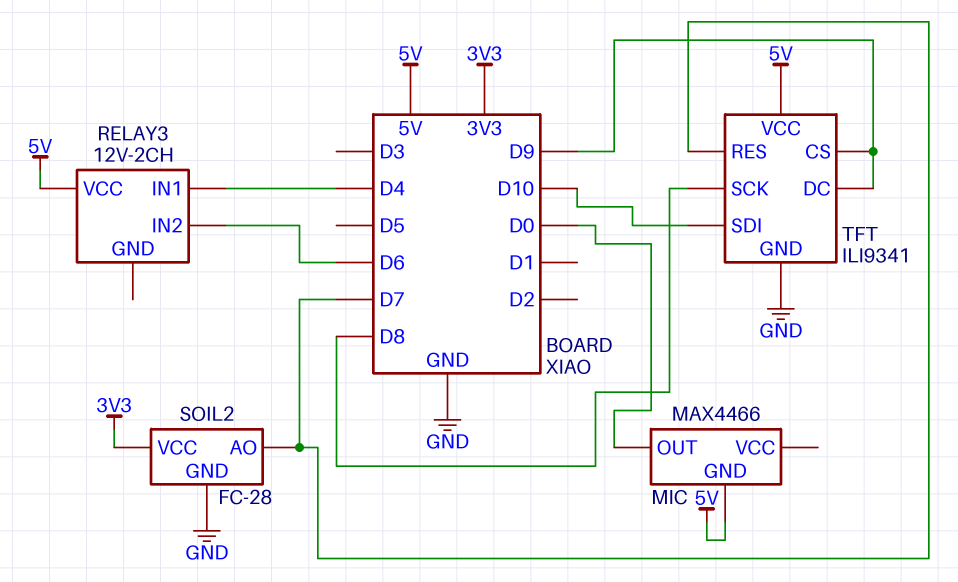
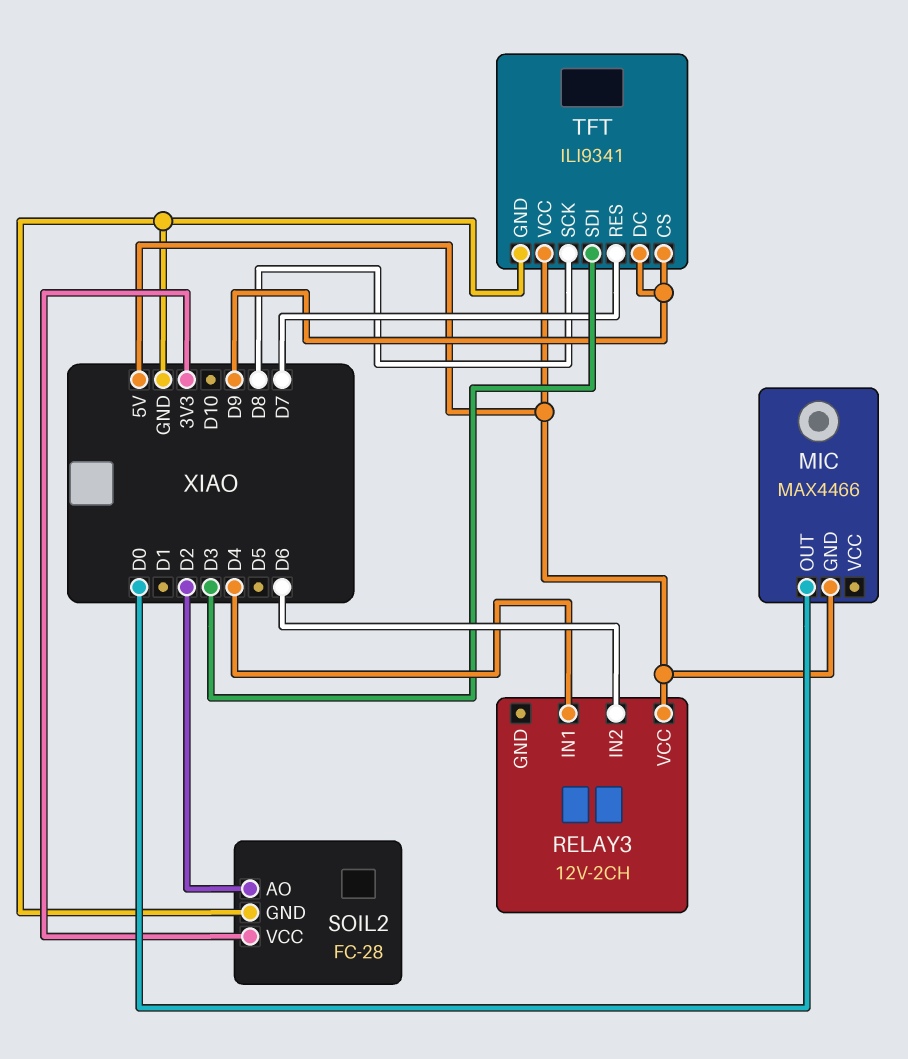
SOIL2 pin AO: D7 -> D2
TFT pin SDI: D10 -> D3

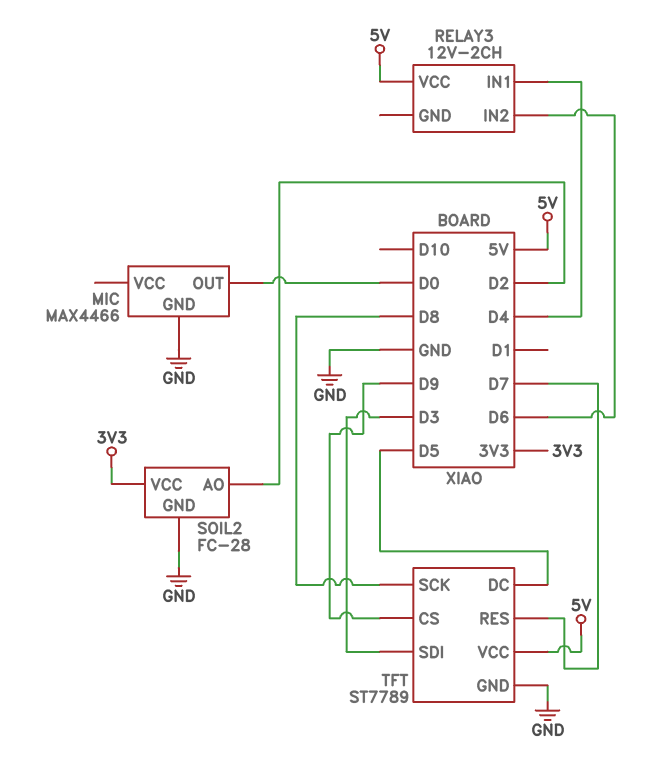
MIC pin GND: 5V -> GND
TFT: ILI9341 -> ST7789
TFT pin DC: D9 -> D5

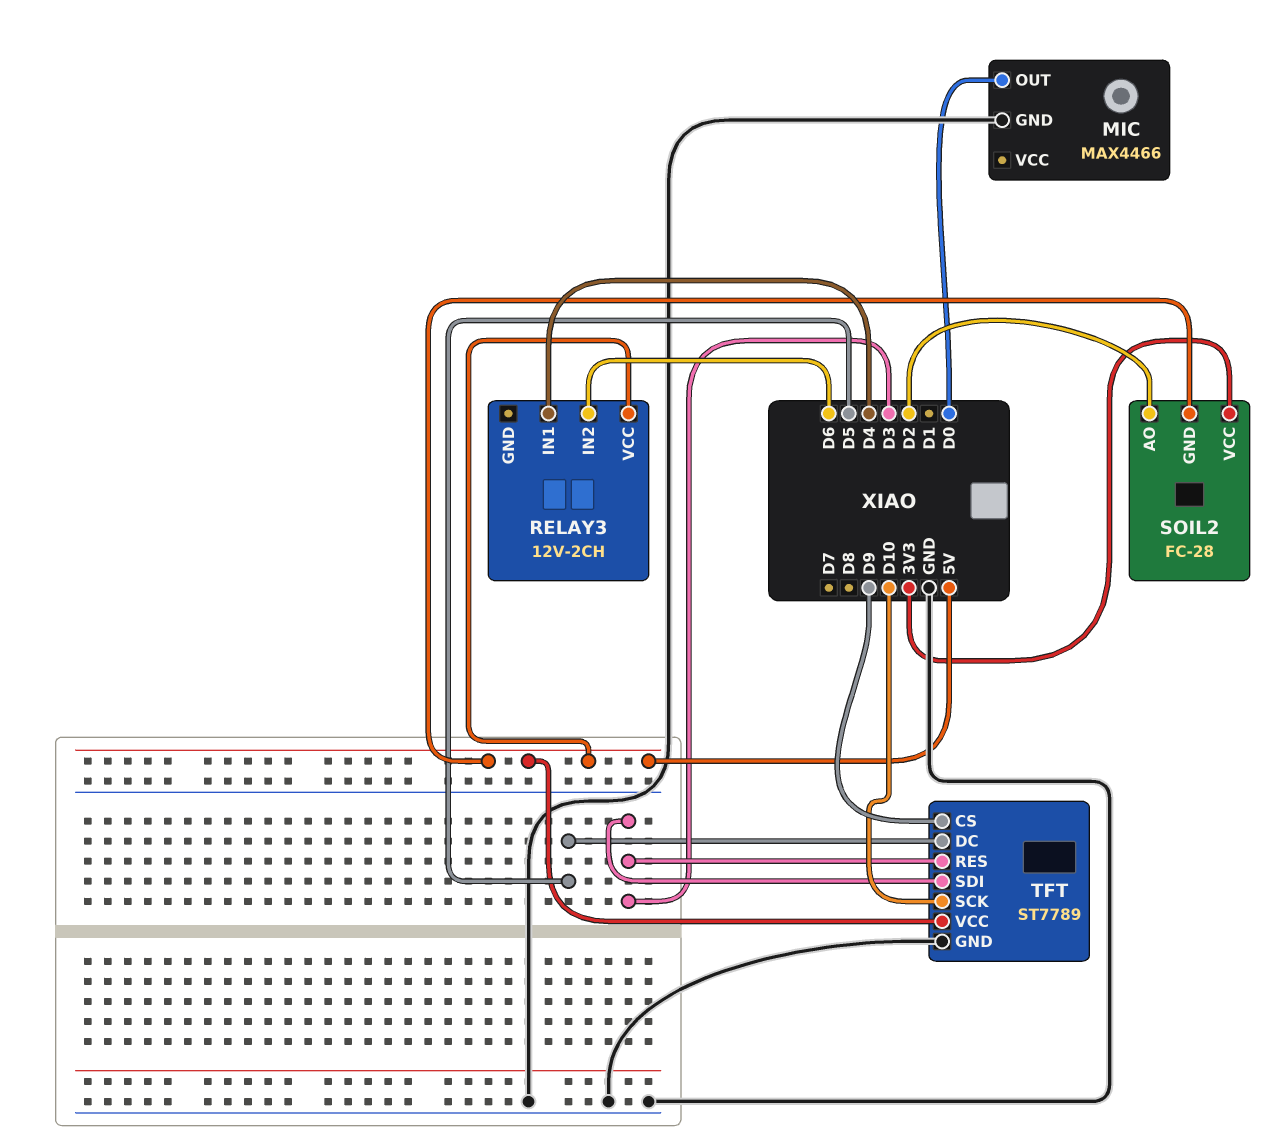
SOIL2 pin GND: GND -> 5V
TFT pin RES: D7 -> D3
TFT pin SCK: D8 -> D10

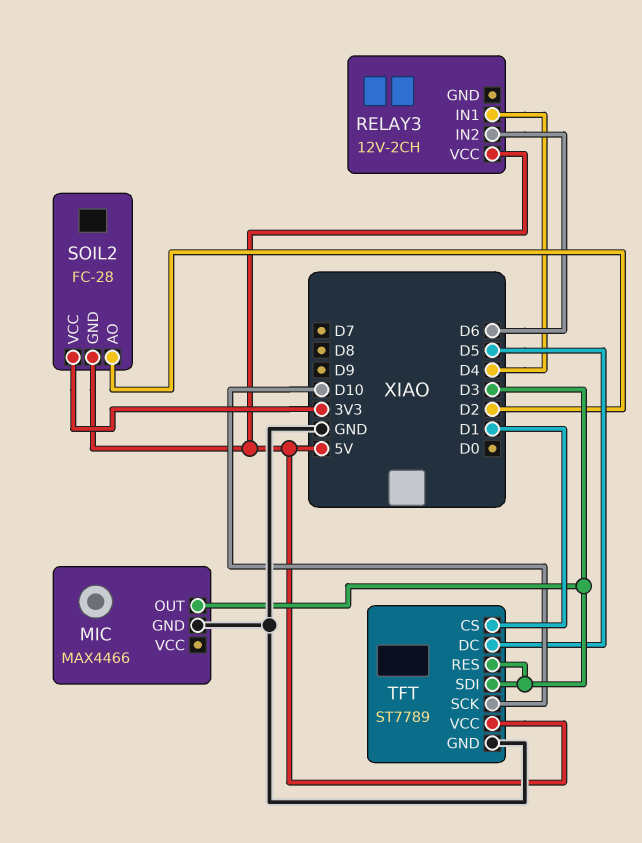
MIC pin OUT: D0 -> D3
TFT pin CS: D9 -> D1

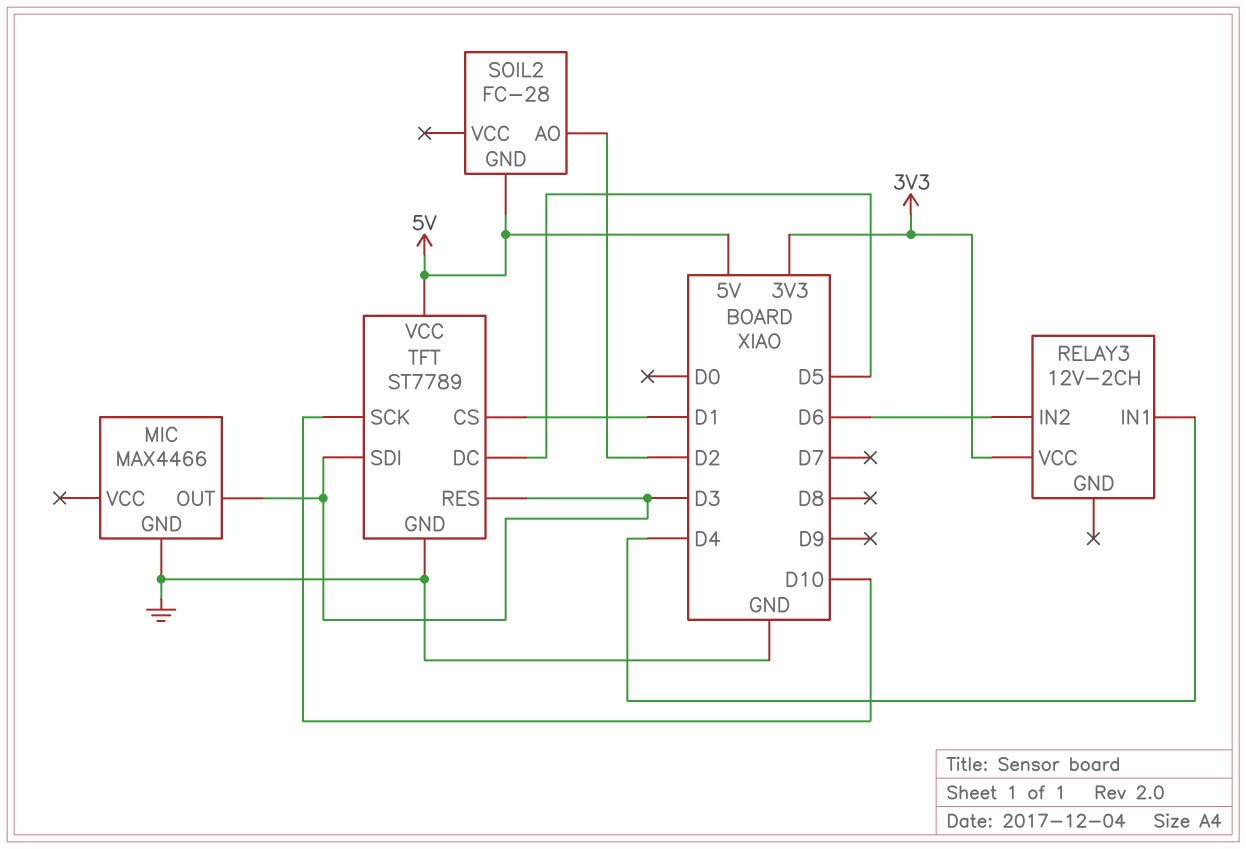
RELAY3 pin VCC: 5V -> 3V3
SOIL2 pin VCC: 3V3 -> none

